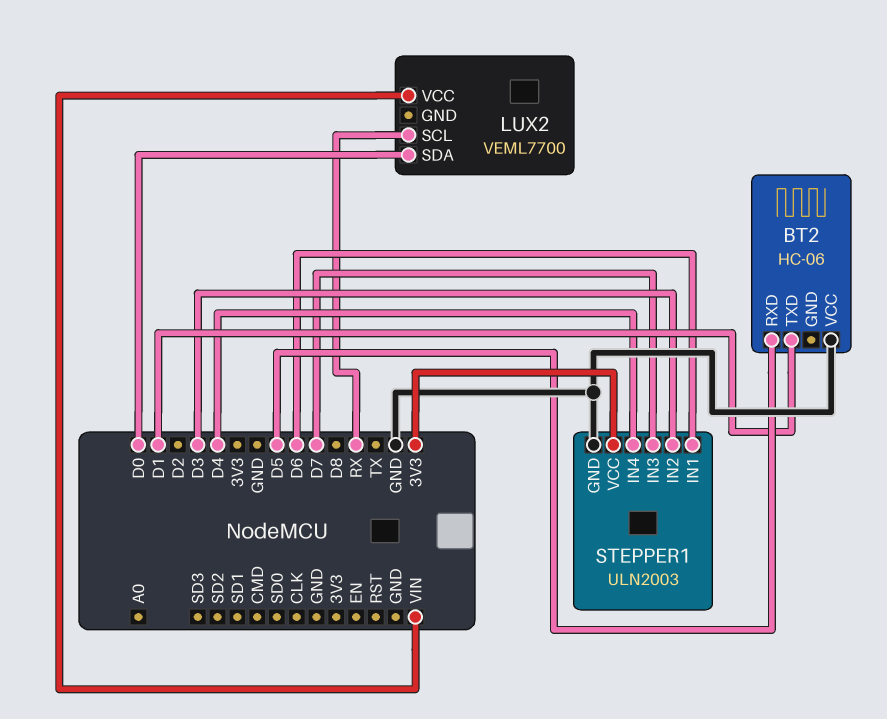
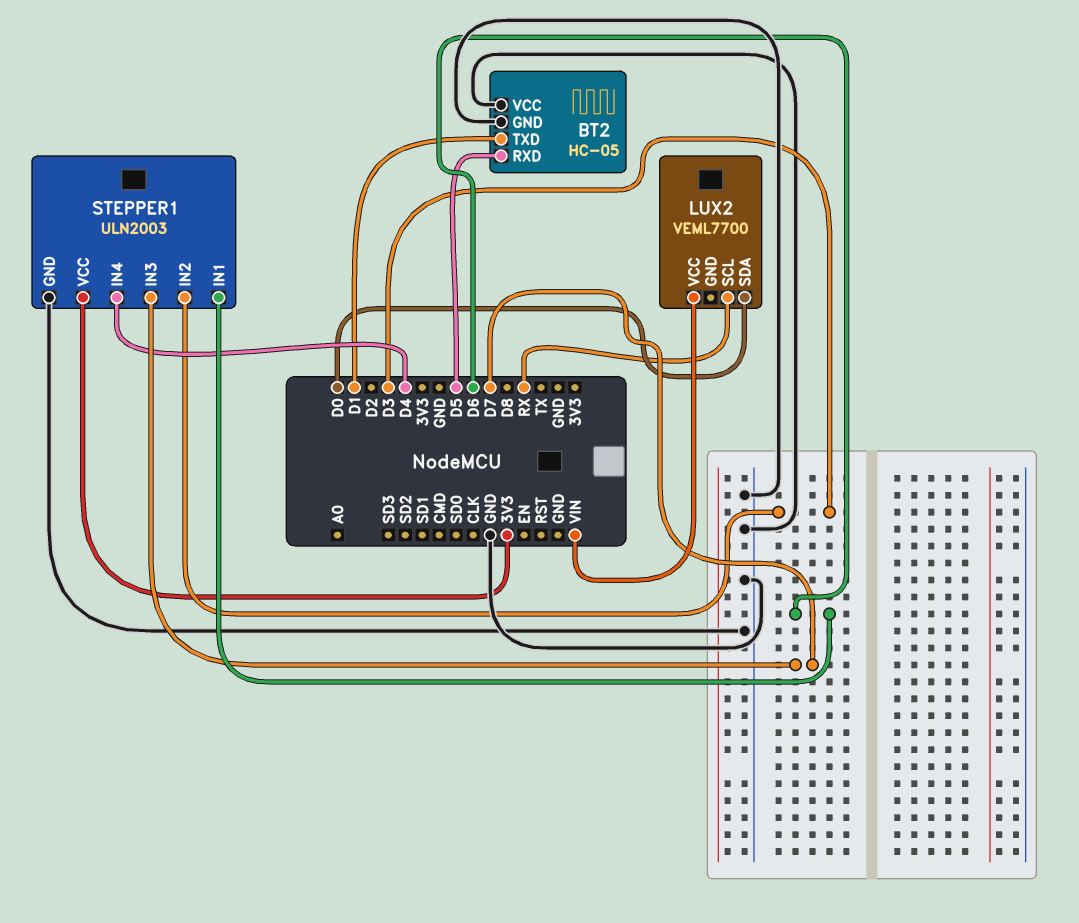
BT2: HC-06 -> HC-05
BT2 pin GND: none -> GND

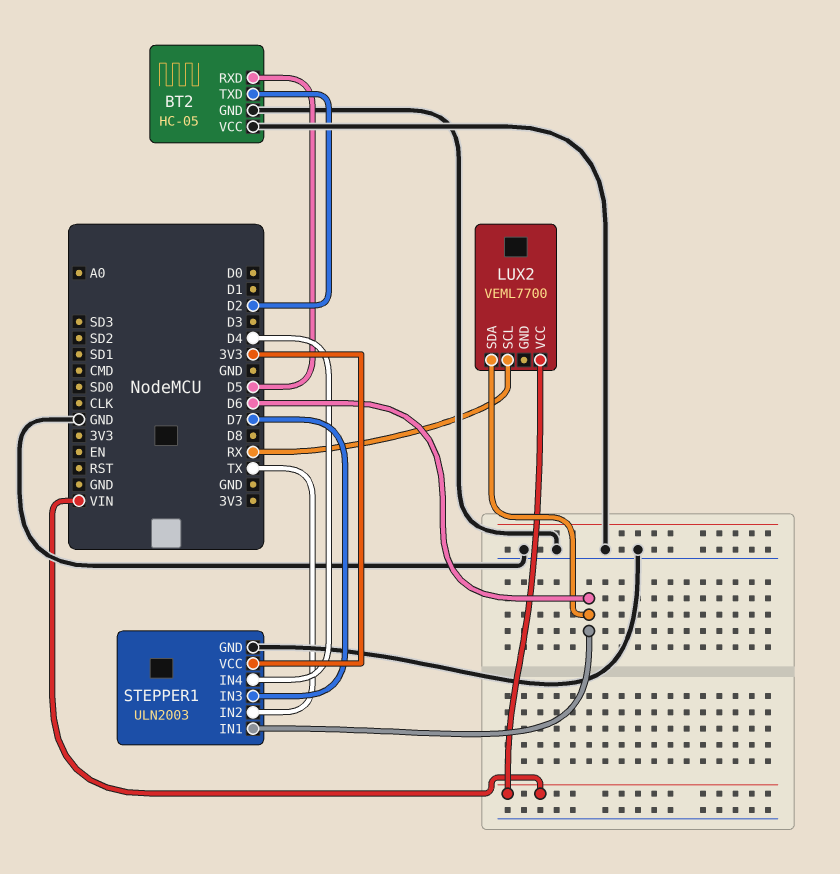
BT2 pin TXD: D1 -> D2
LUX2 pin SDA: D0 -> D6
STEPPER1 pin IN2: D3 -> TX

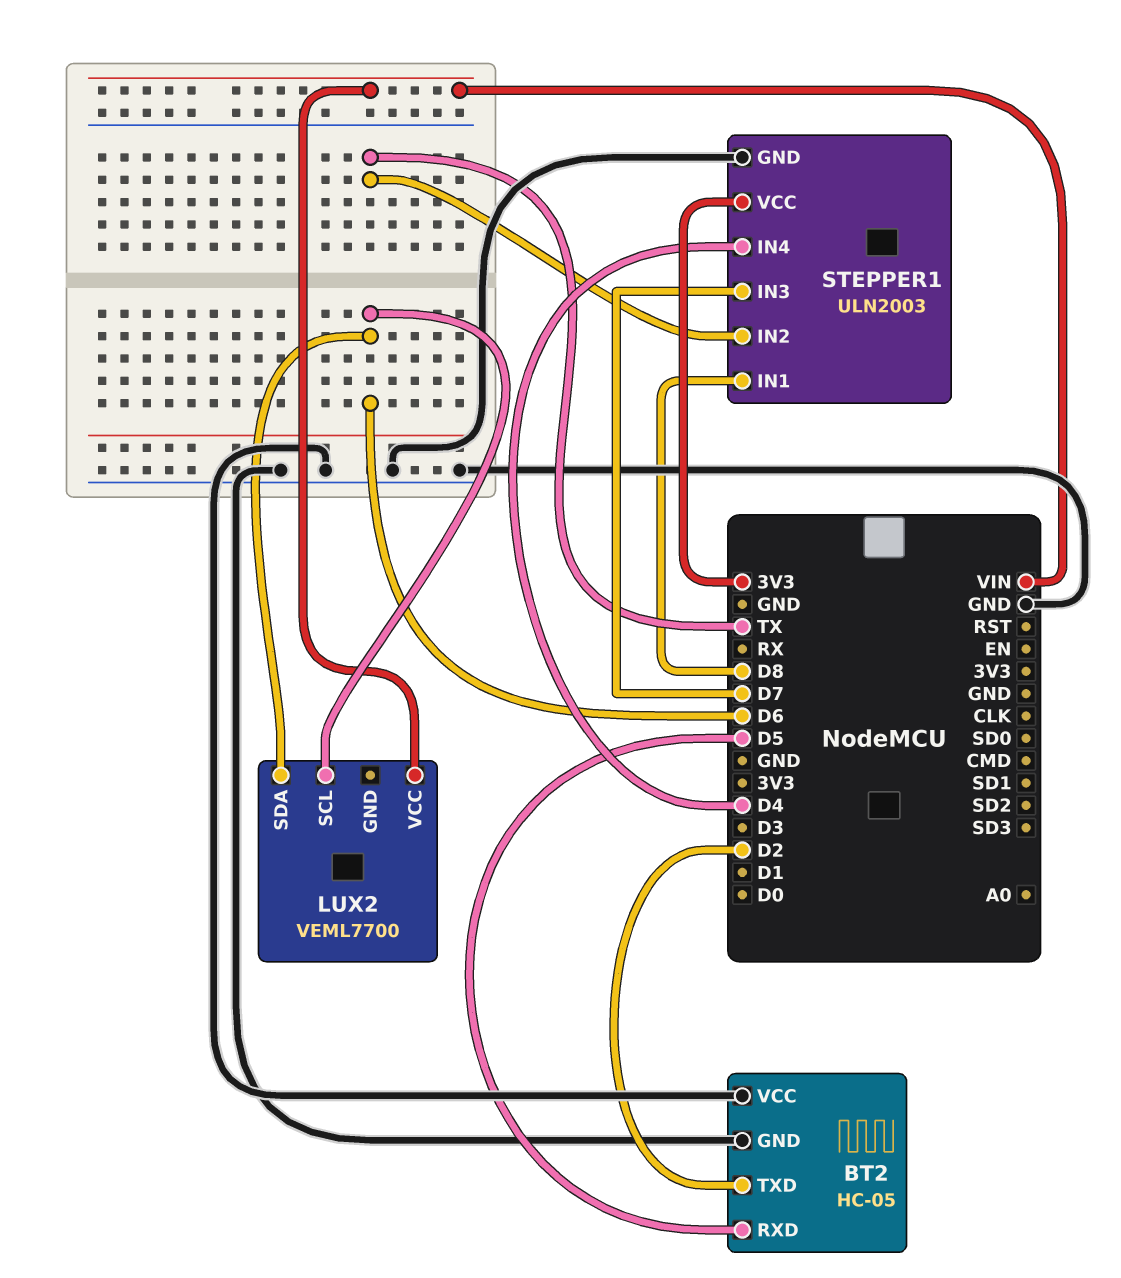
LUX2 pin SCL: RX -> D6
STEPPER1 pin IN1: D6 -> D8

